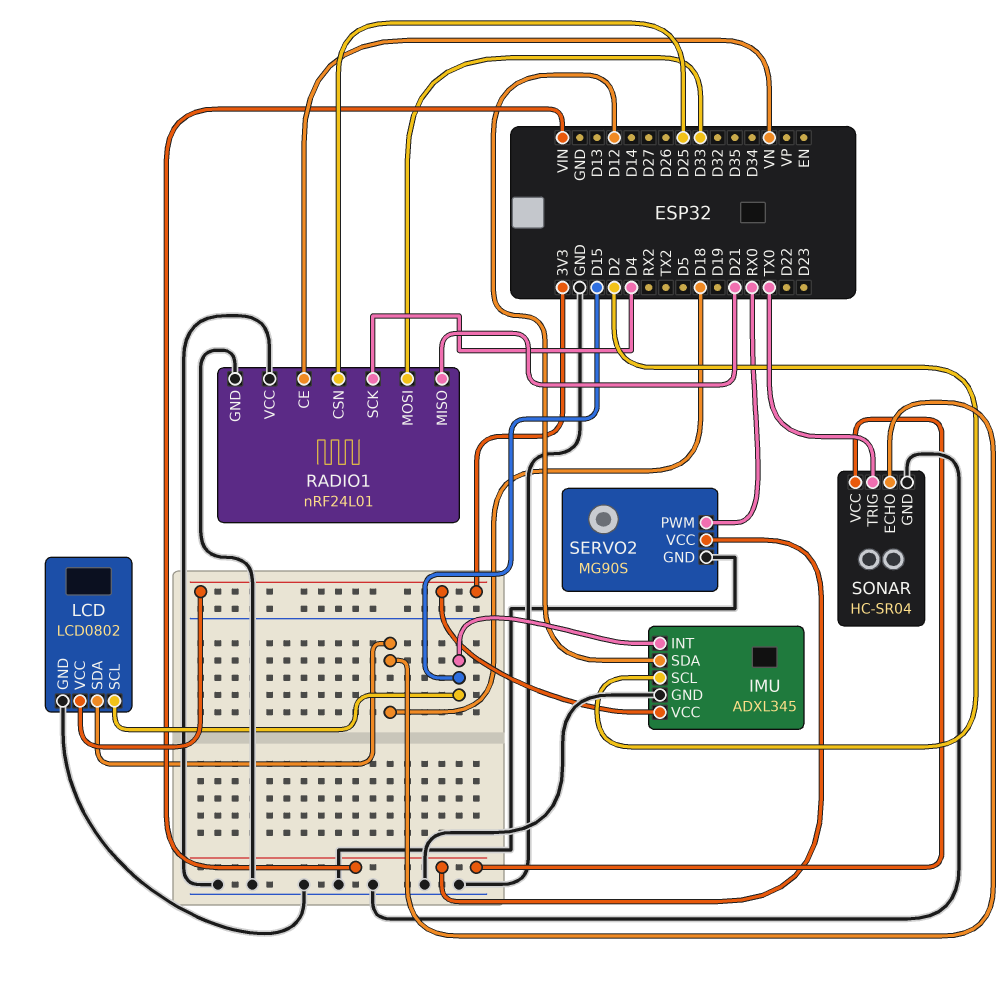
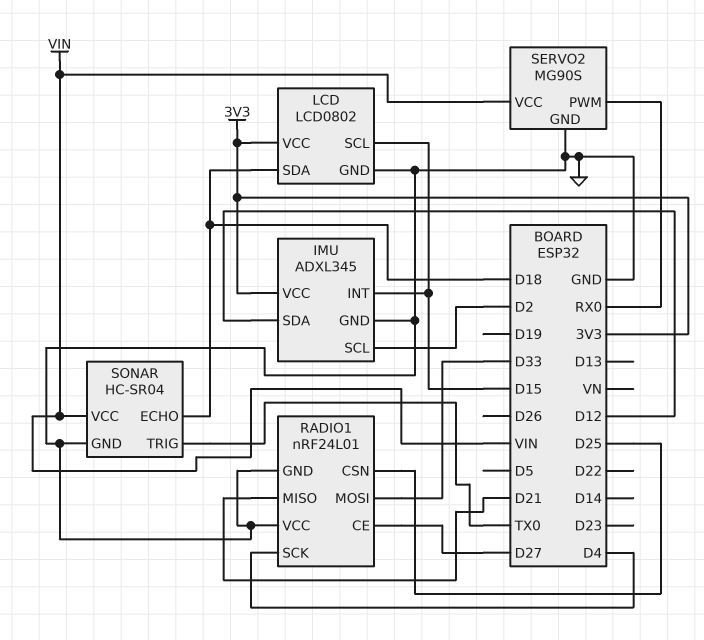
RADIO1 pin CE: VN -> D27

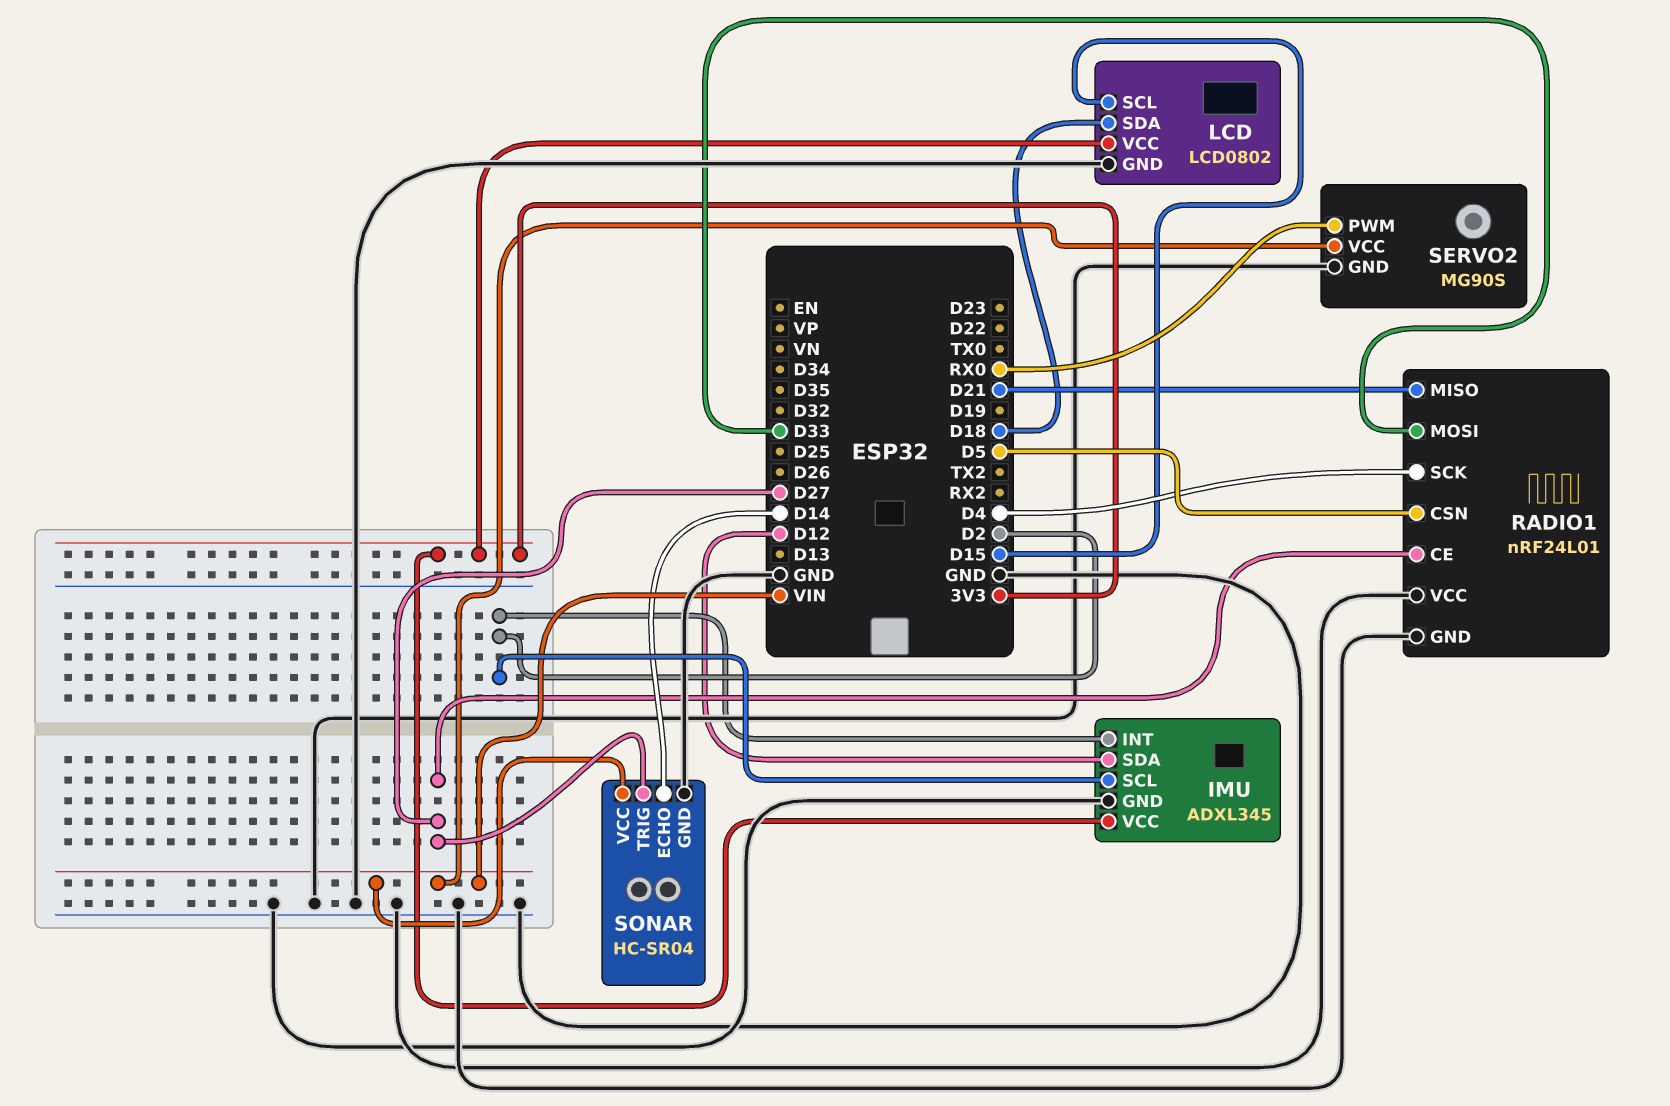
IMU pin INT: D15 -> D2
RADIO1 pin CSN: D25 -> D5
SONAR pin ECHO: D18 -> D14
SONAR pin TRIG: TX0 -> D27

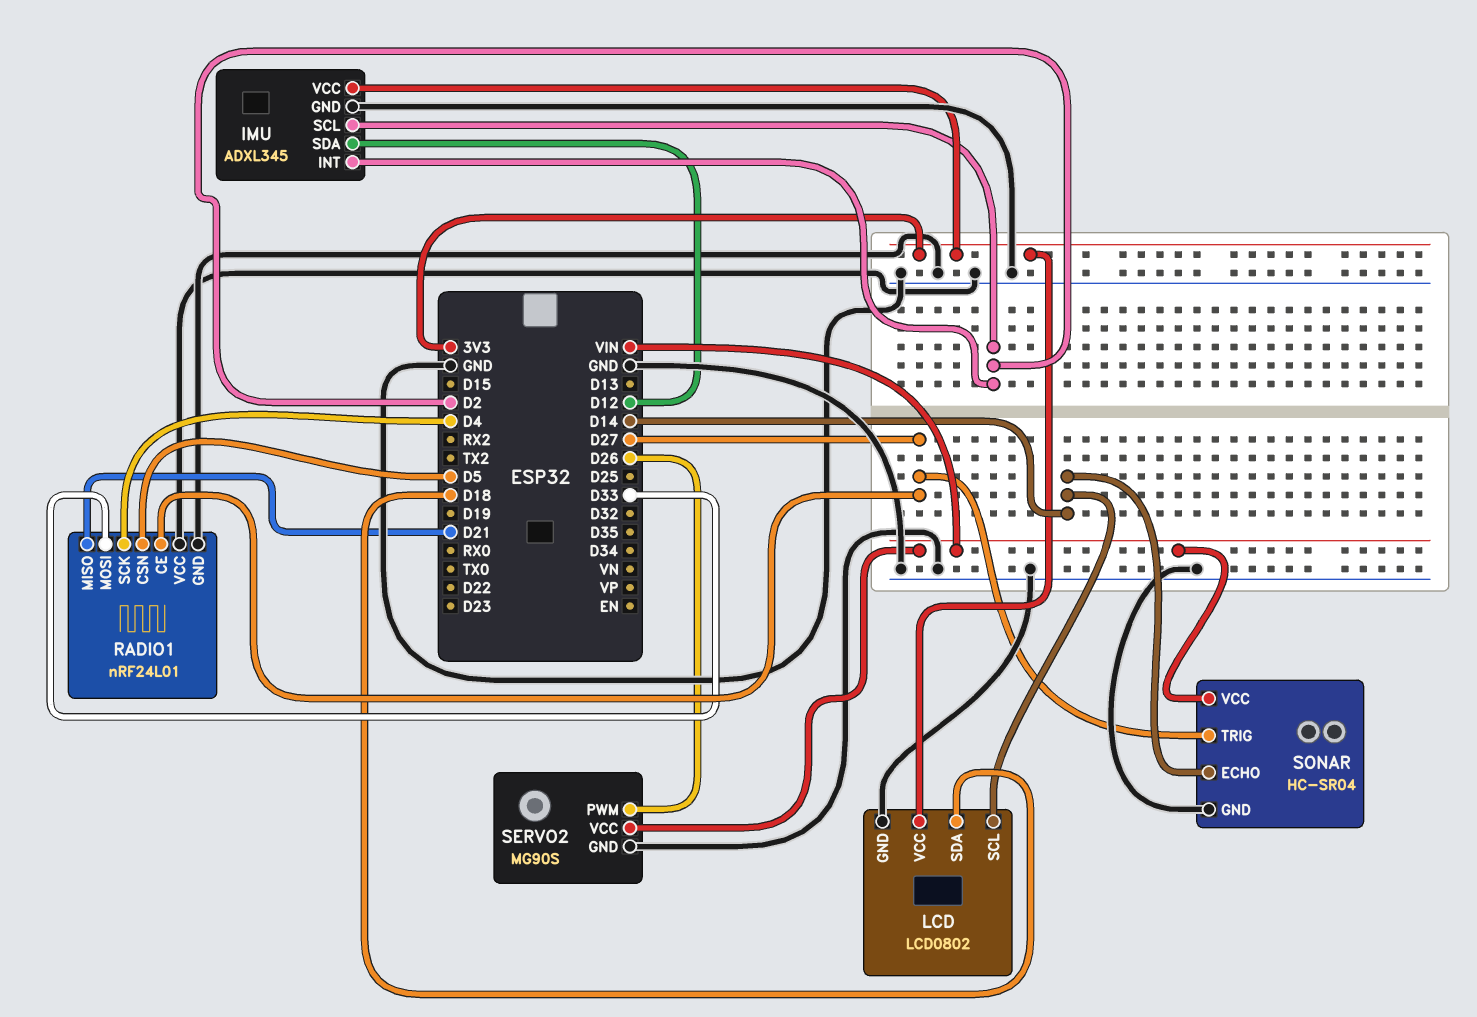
LCD pin SCL: D15 -> D14
SERVO2 pin PWM: RX0 -> D26

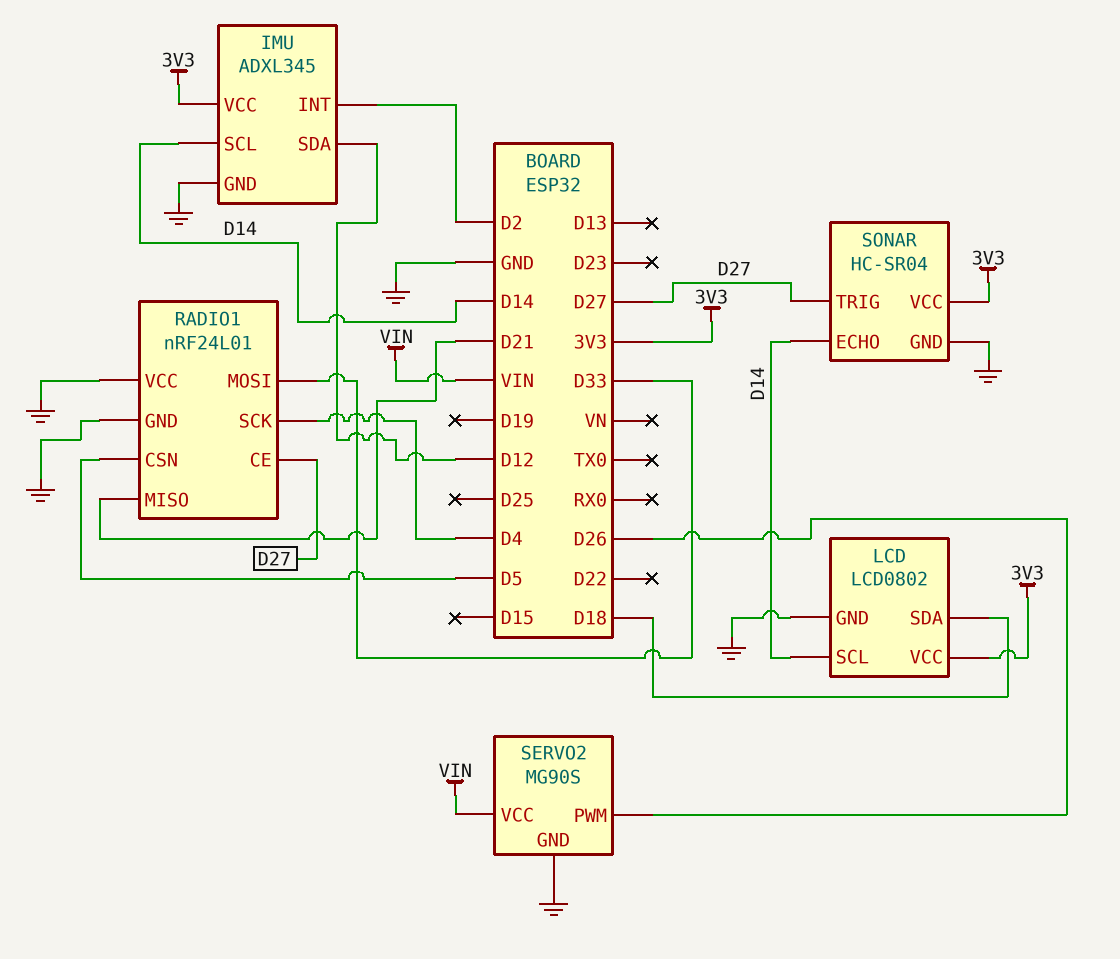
IMU pin SCL: D2 -> D14
SONAR pin VCC: VIN -> 3V3

